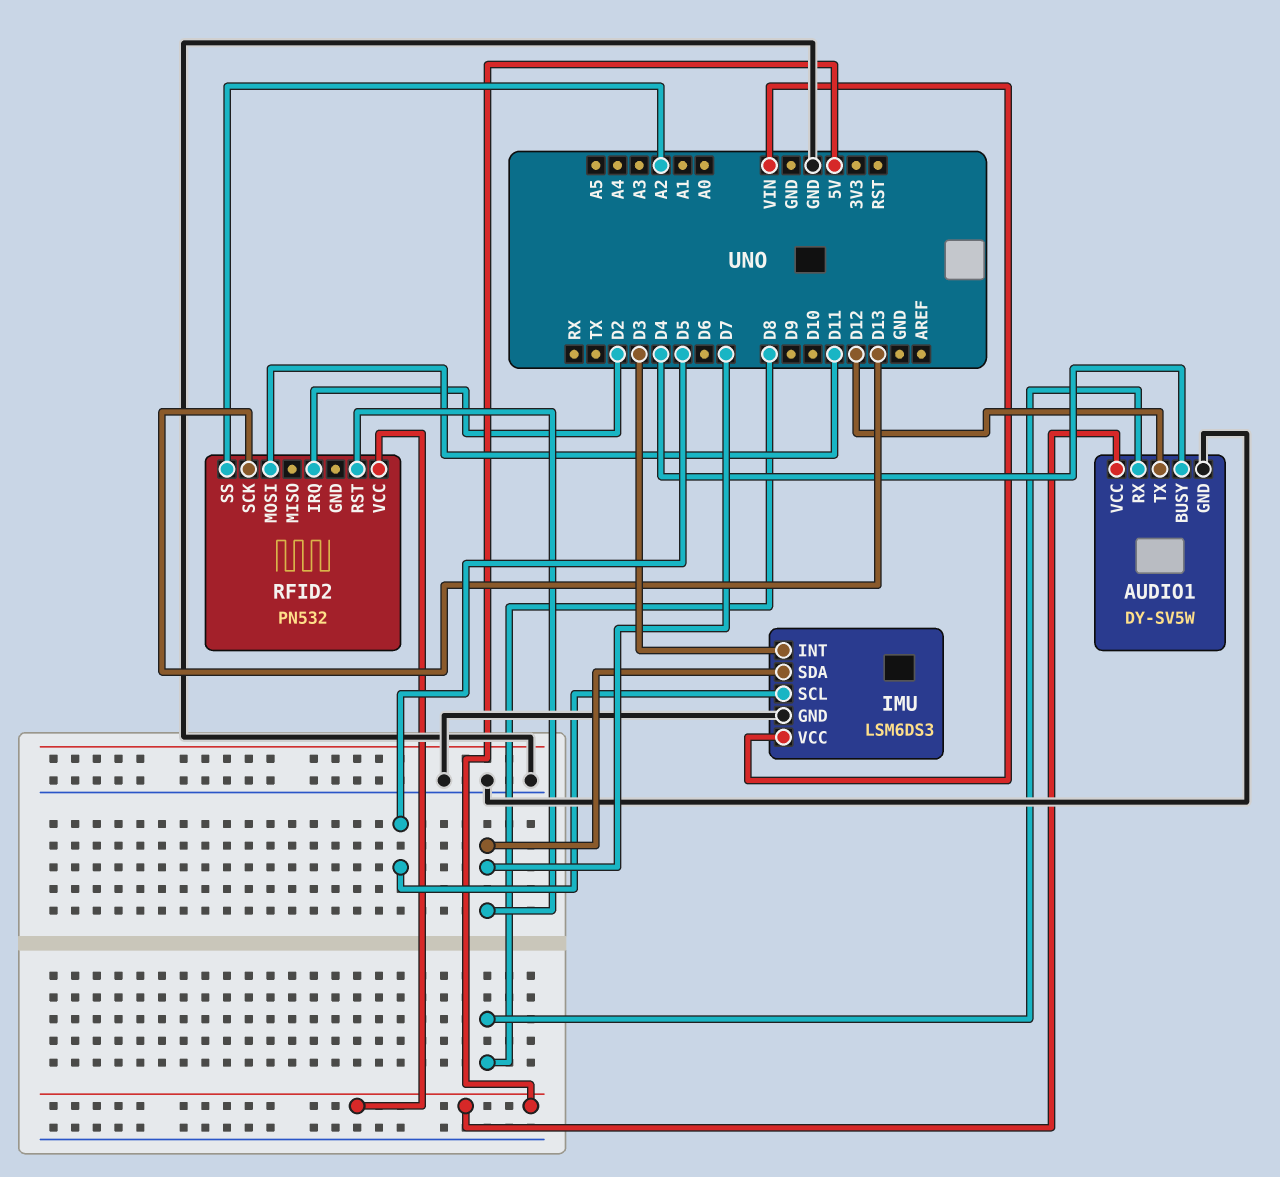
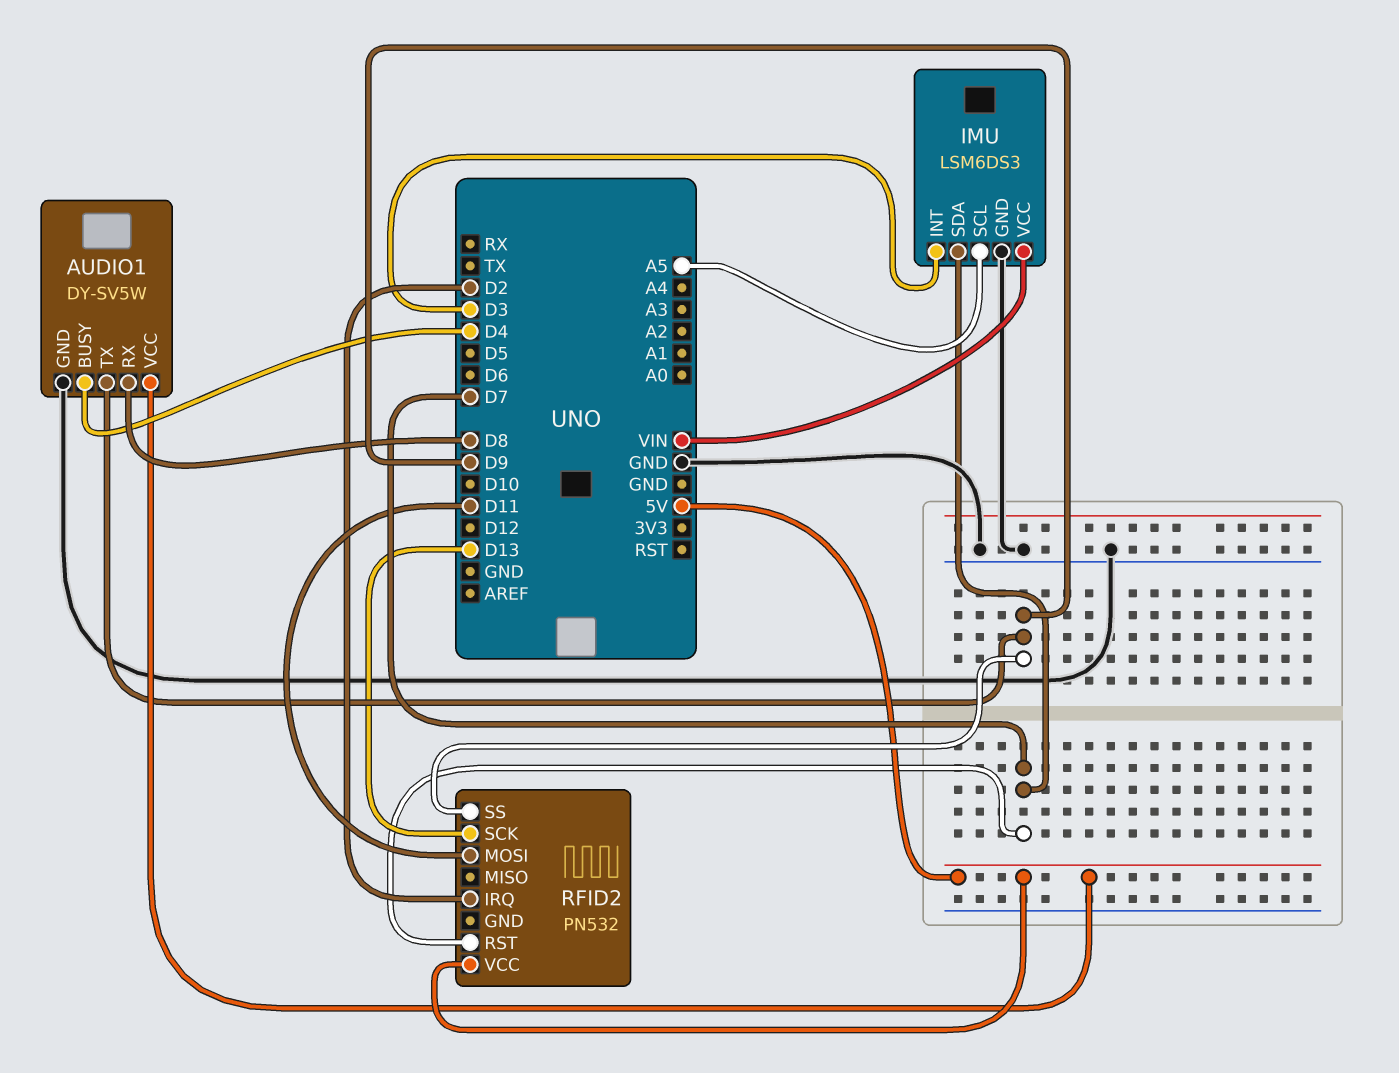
AUDIO1 pin TX: D12 -> D9
IMU pin SCL: D5 -> A5
RFID2 pin SS: A2 -> D9

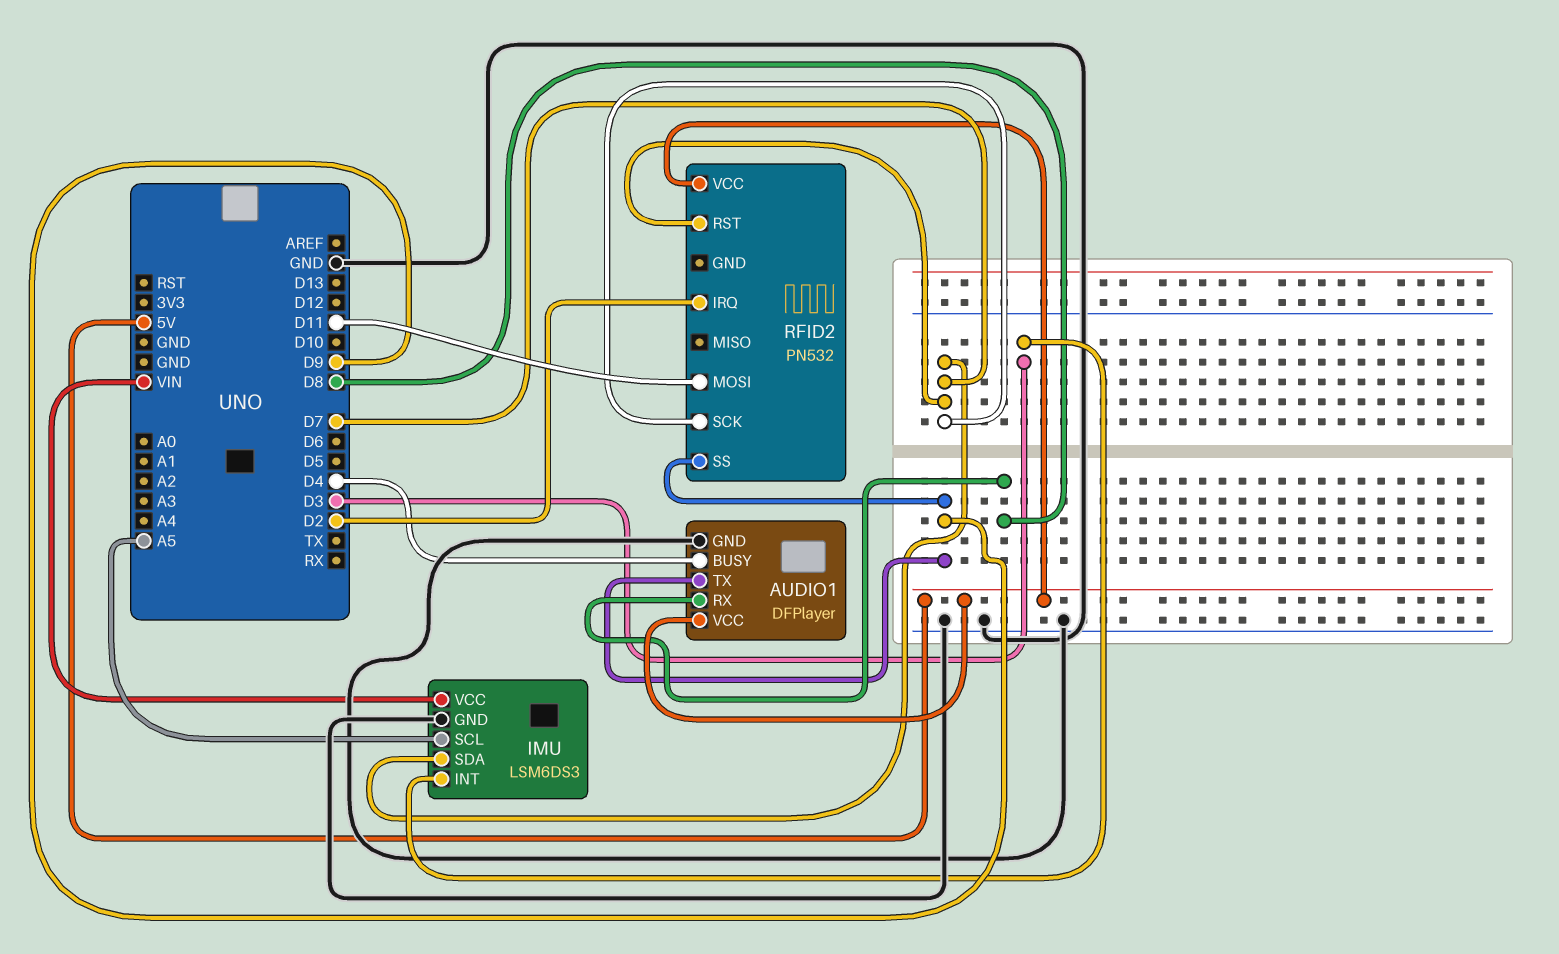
AUDIO1: DY-SV5W -> DFPlayer
RFID2 pin SCK: D13 -> D7

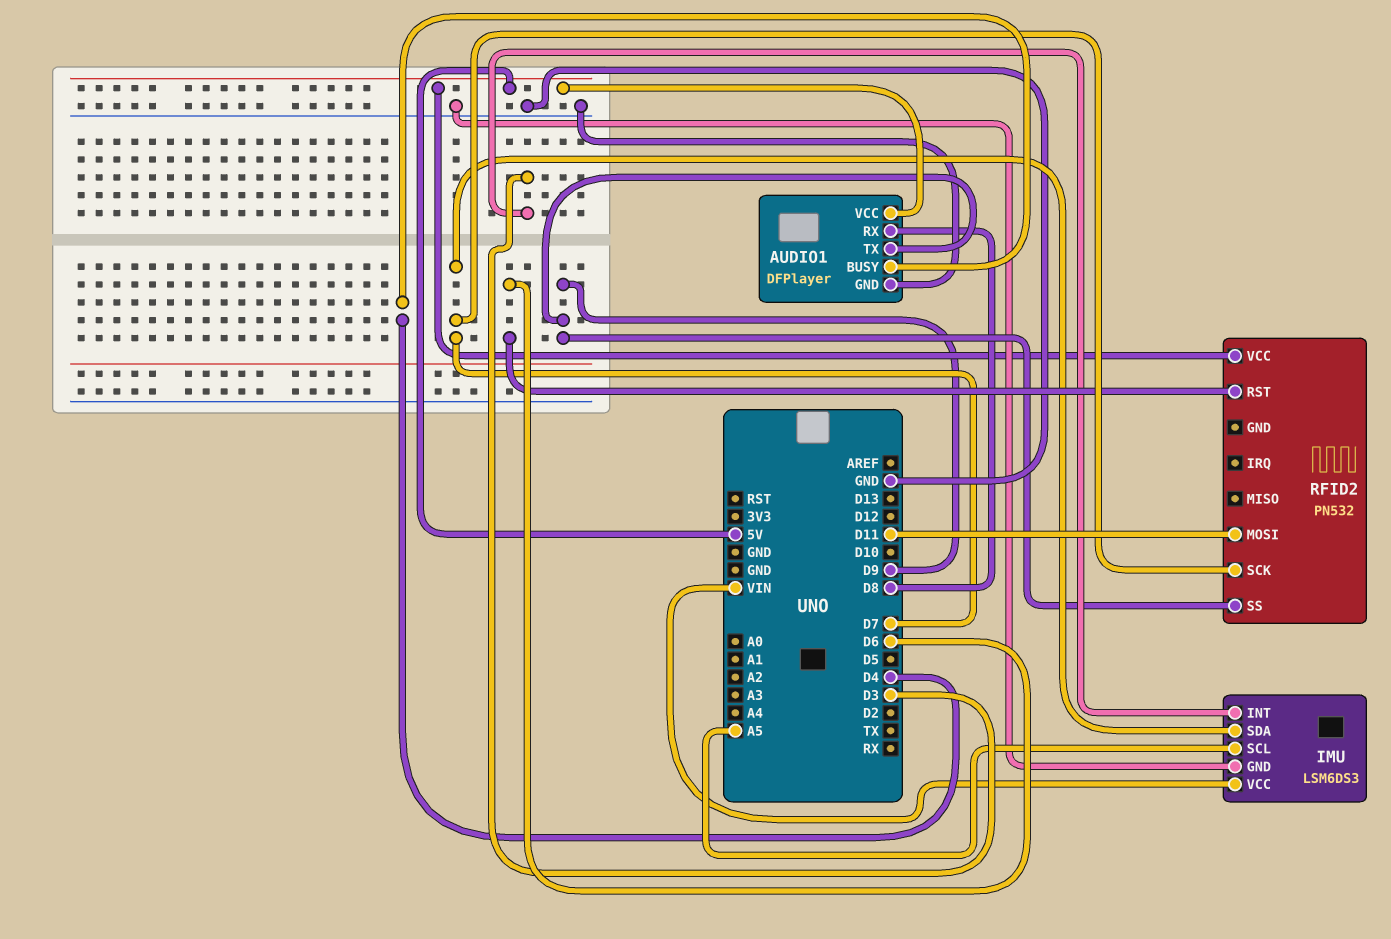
RFID2 pin IRQ: D2 -> none
RFID2 pin RST: D7 -> D6

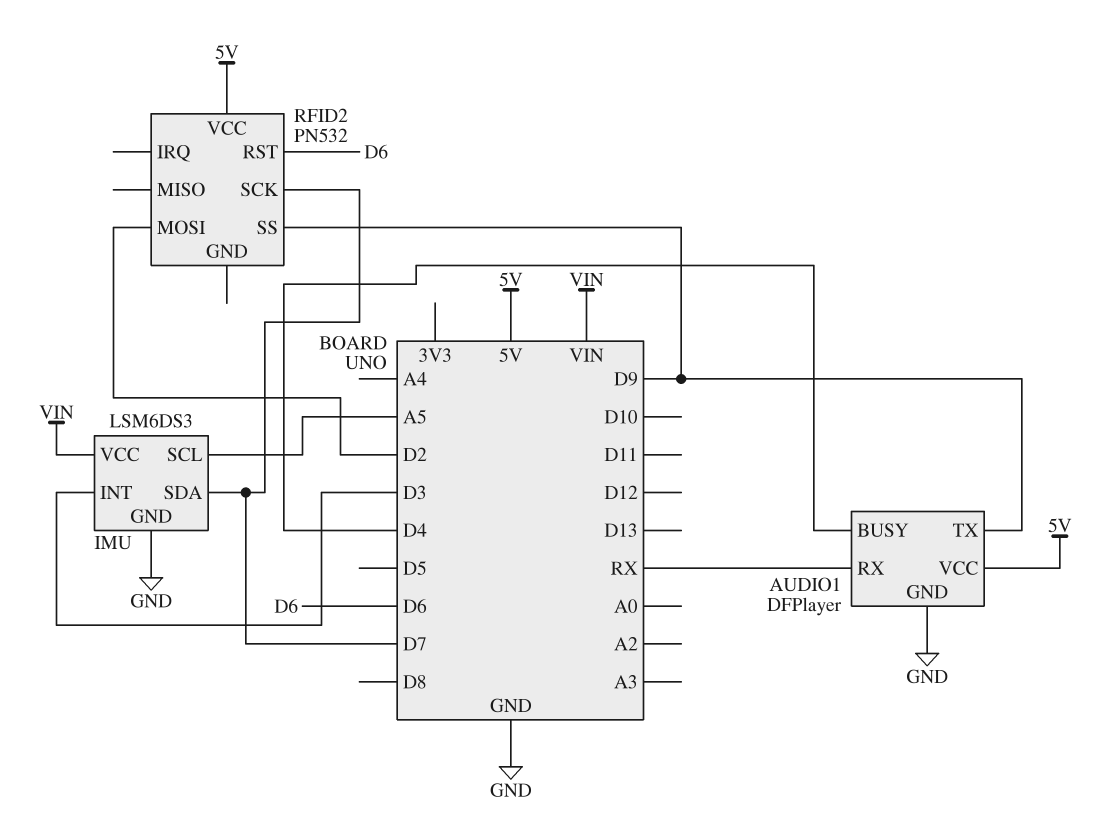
AUDIO1 pin RX: D8 -> RX
RFID2 pin MOSI: D11 -> D2

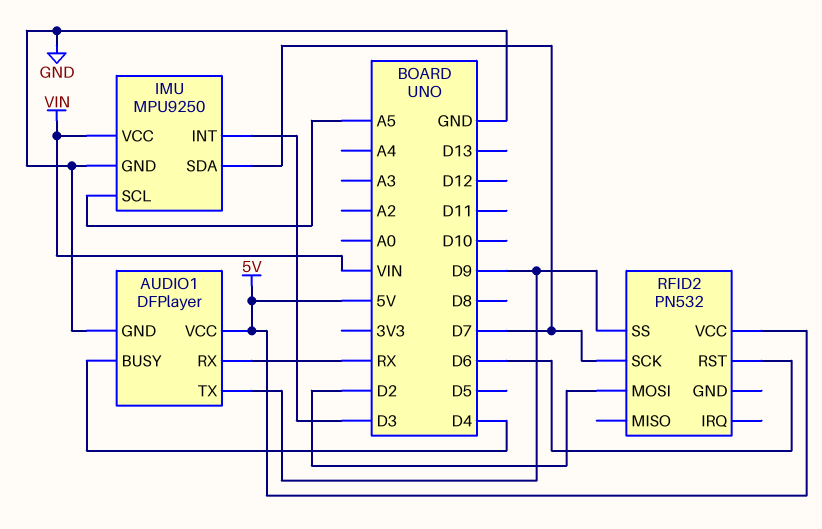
IMU: LSM6DS3 -> MPU9250

